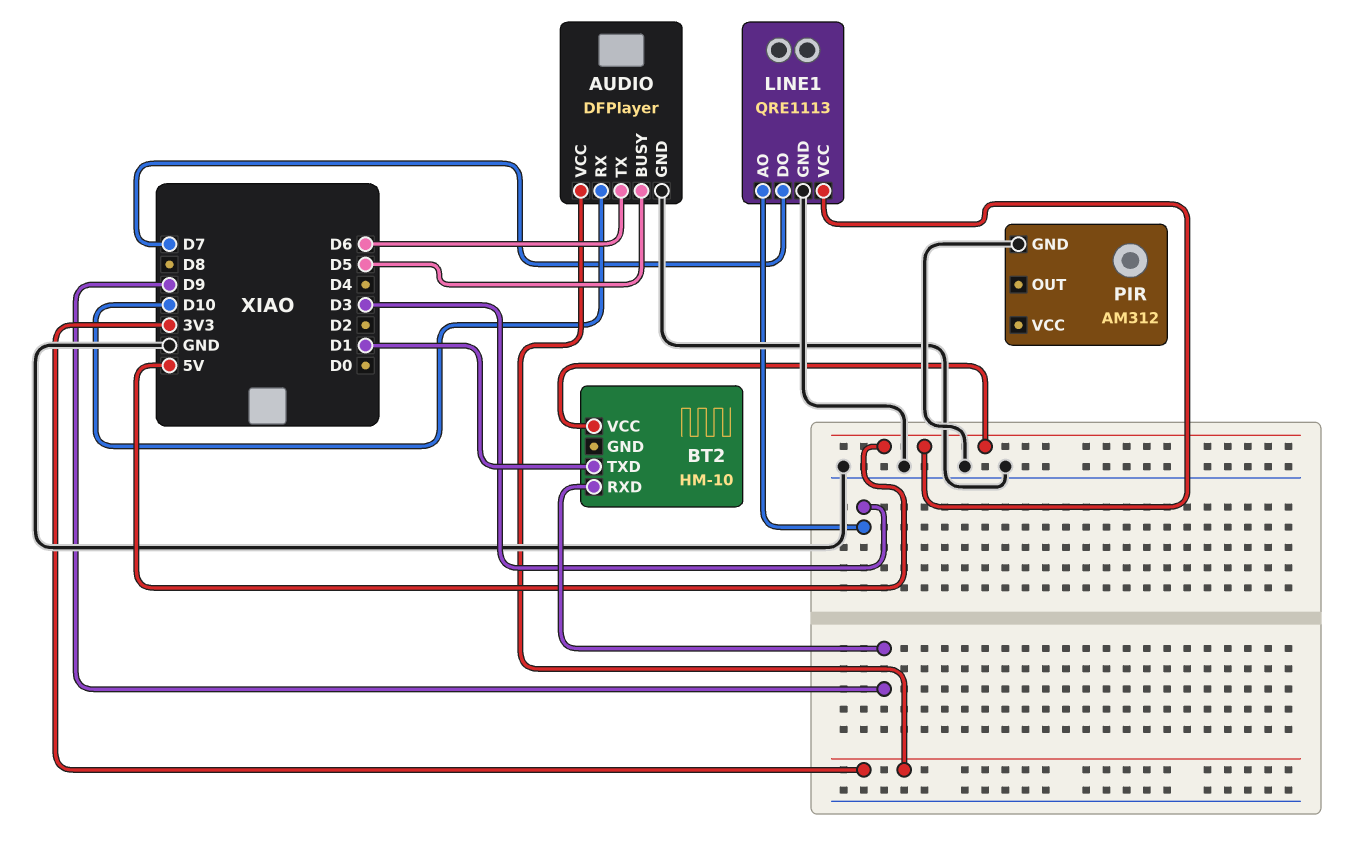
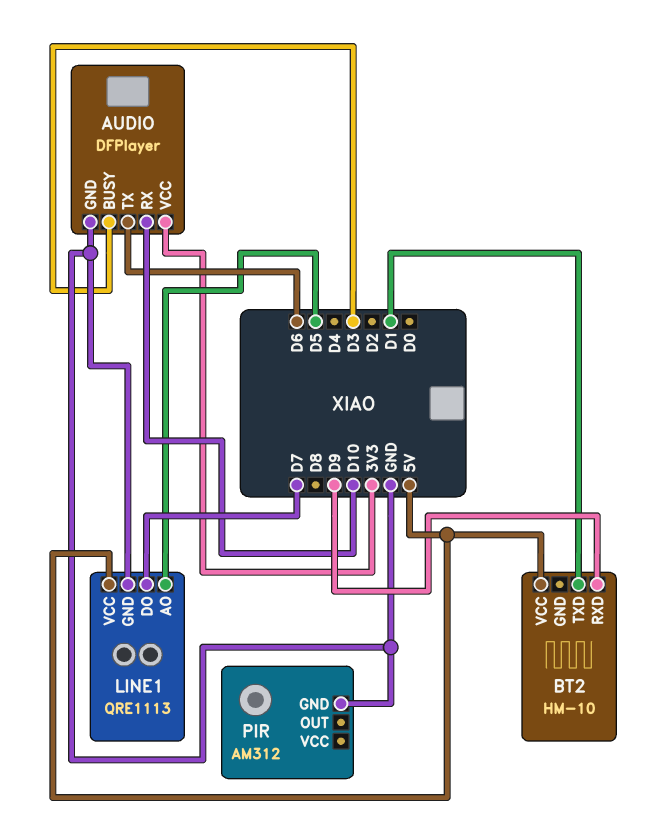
AUDIO pin BUSY: D5 -> D3
LINE1 pin AO: D3 -> D5

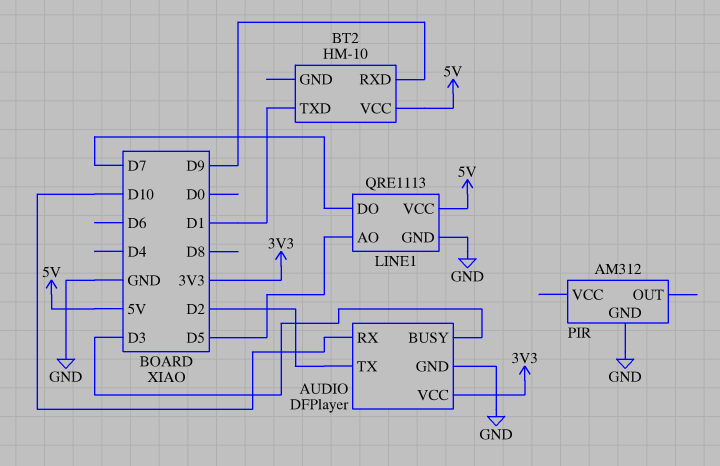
AUDIO pin TX: D6 -> D2

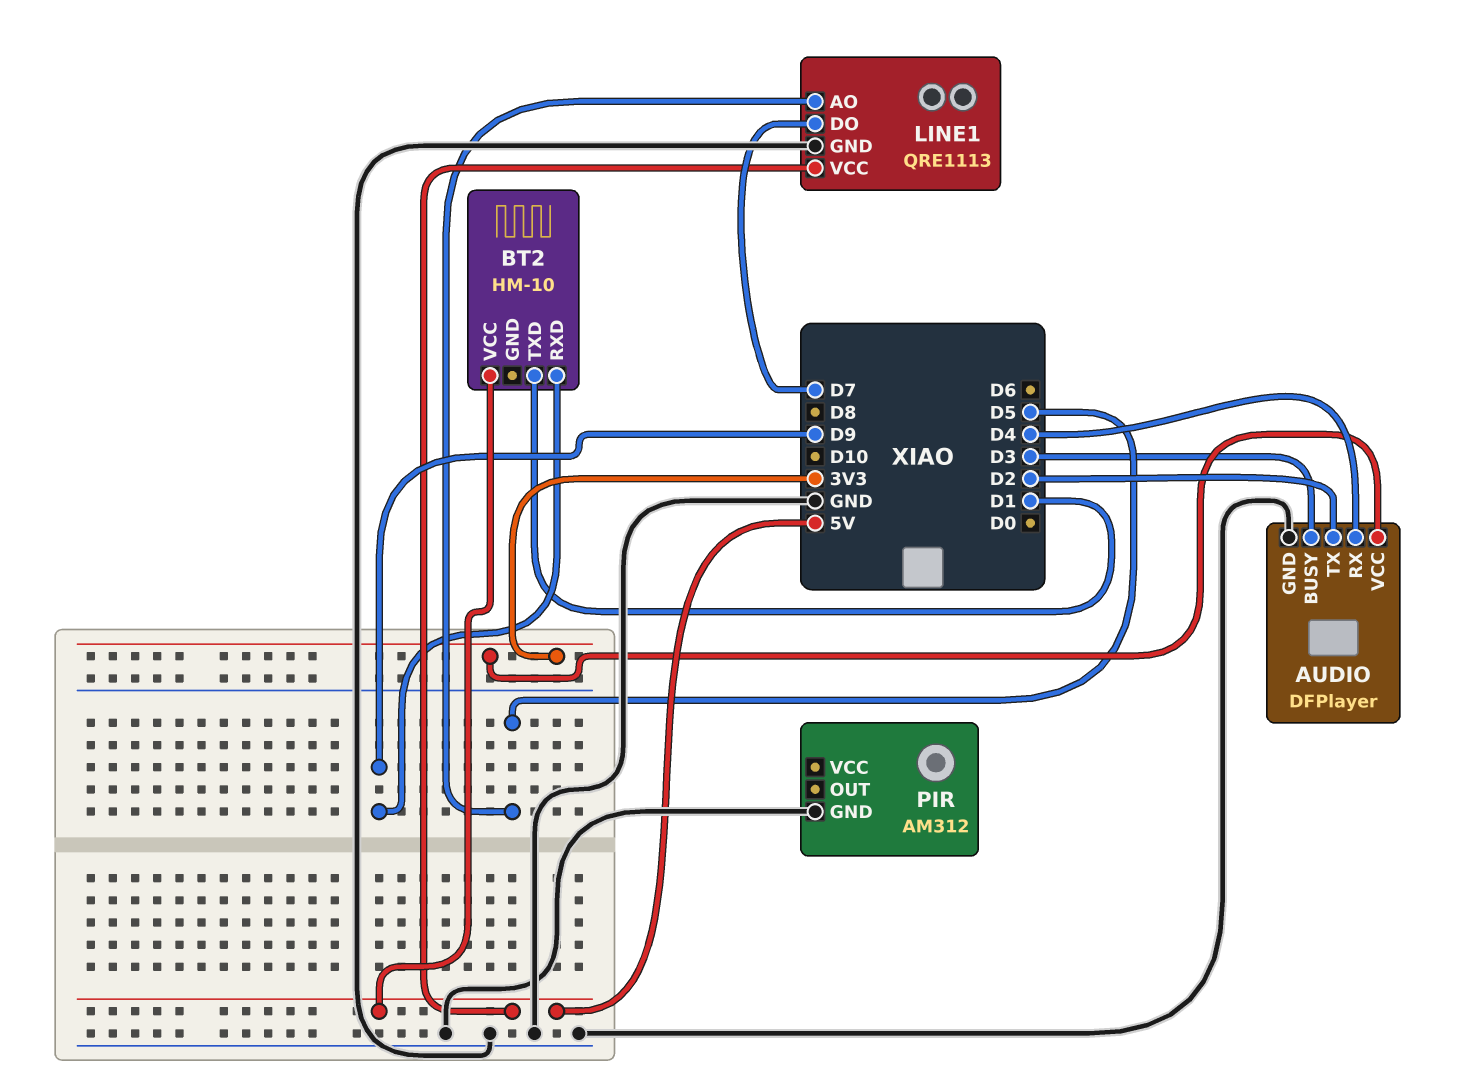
AUDIO pin RX: D10 -> D4

